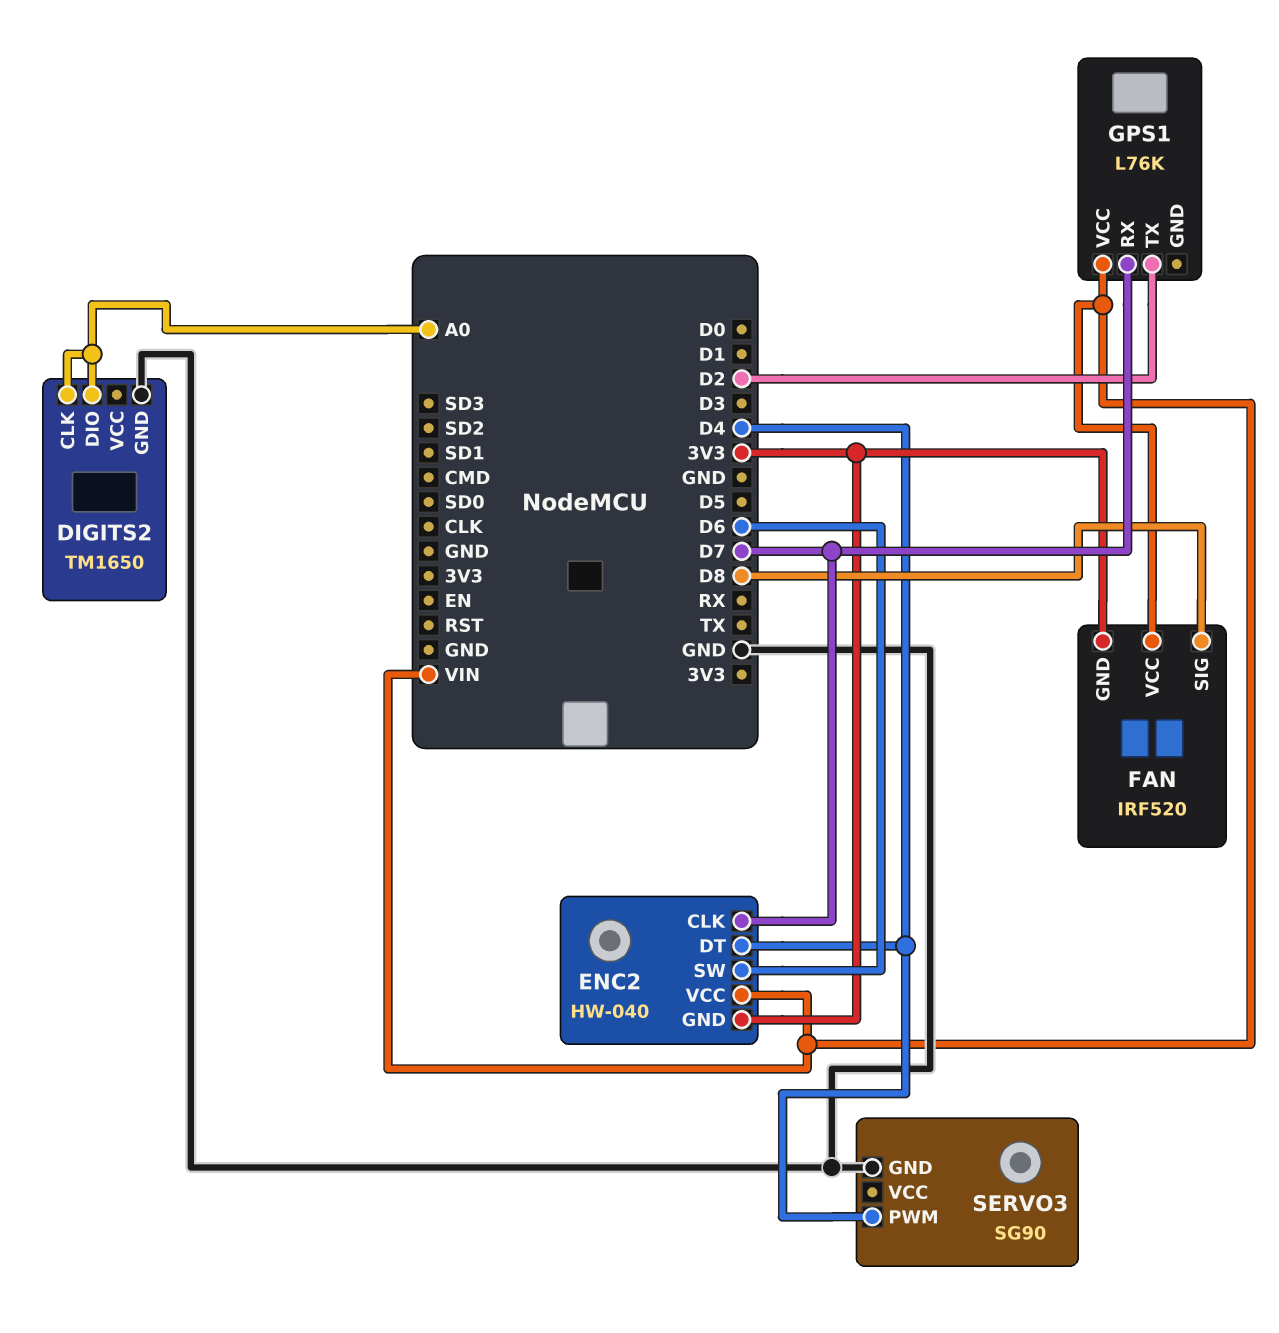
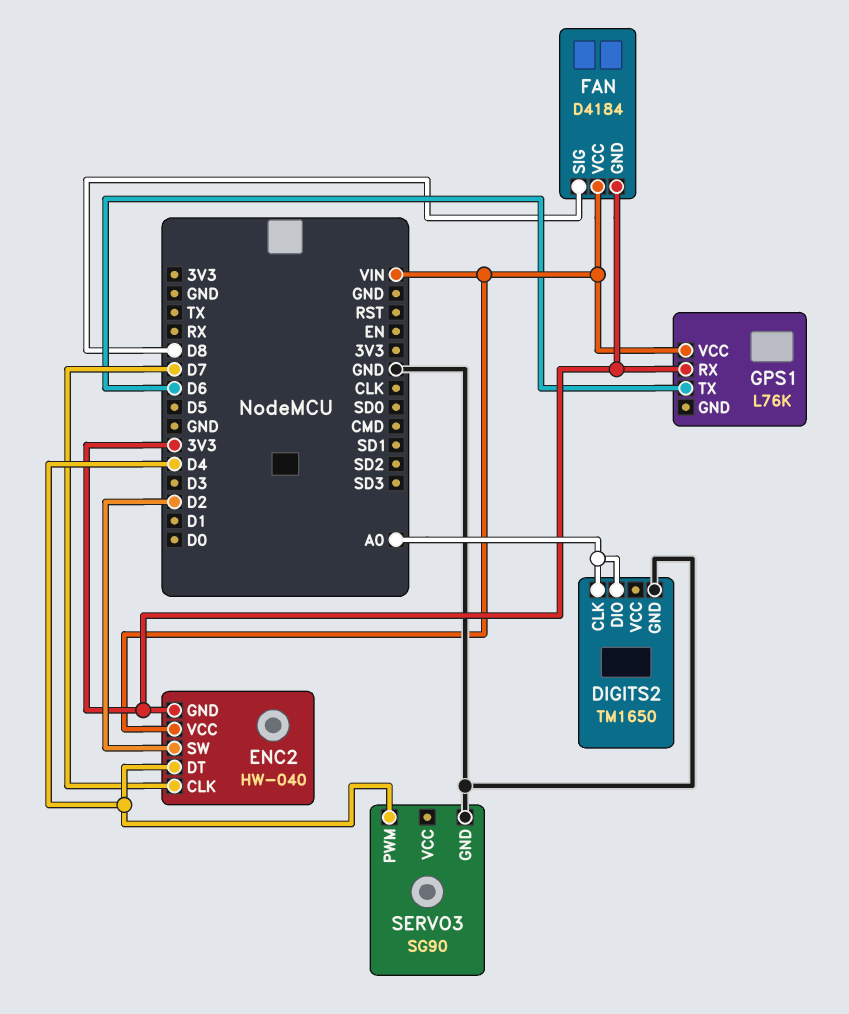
ENC2 pin SW: D6 -> D2
FAN: IRF520 -> D4184
GPS1 pin RX: D7 -> 3V3
GPS1 pin TX: D2 -> D6

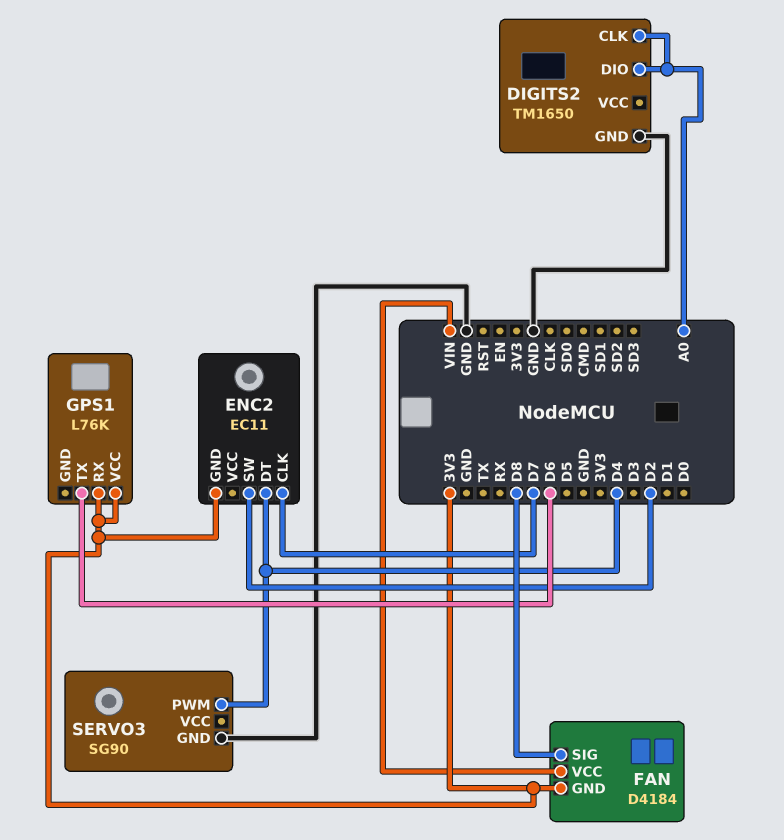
ENC2: HW-040 -> EC11
ENC2 pin VCC: VIN -> none
GPS1 pin VCC: VIN -> 3V3

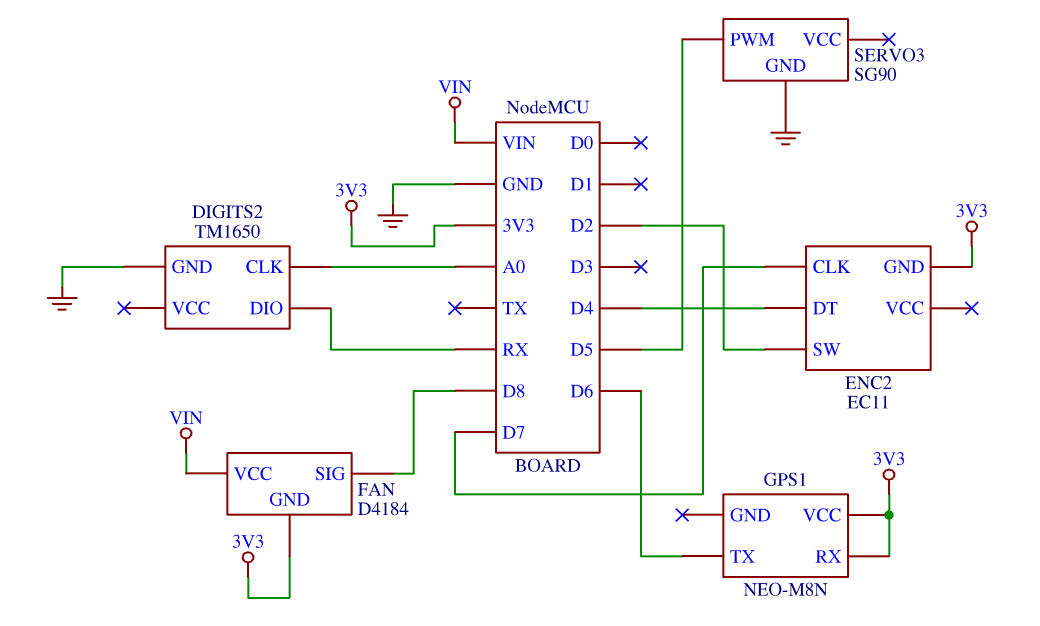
DIGITS2 pin DIO: A0 -> RX
GPS1: L76K -> NEO-M8N
SERVO3 pin PWM: D4 -> D5

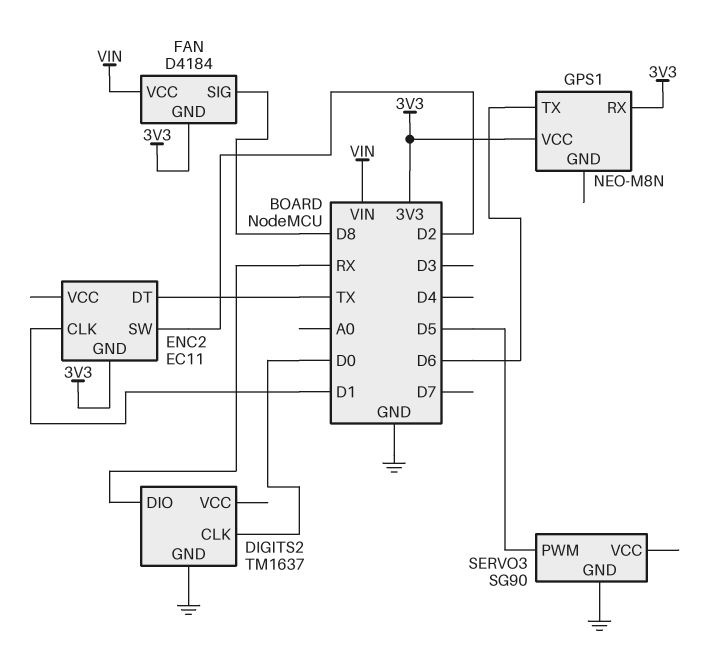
DIGITS2: TM1650 -> TM1637
DIGITS2 pin CLK: A0 -> D0
ENC2 pin CLK: D7 -> D1
ENC2 pin DT: D4 -> TX

